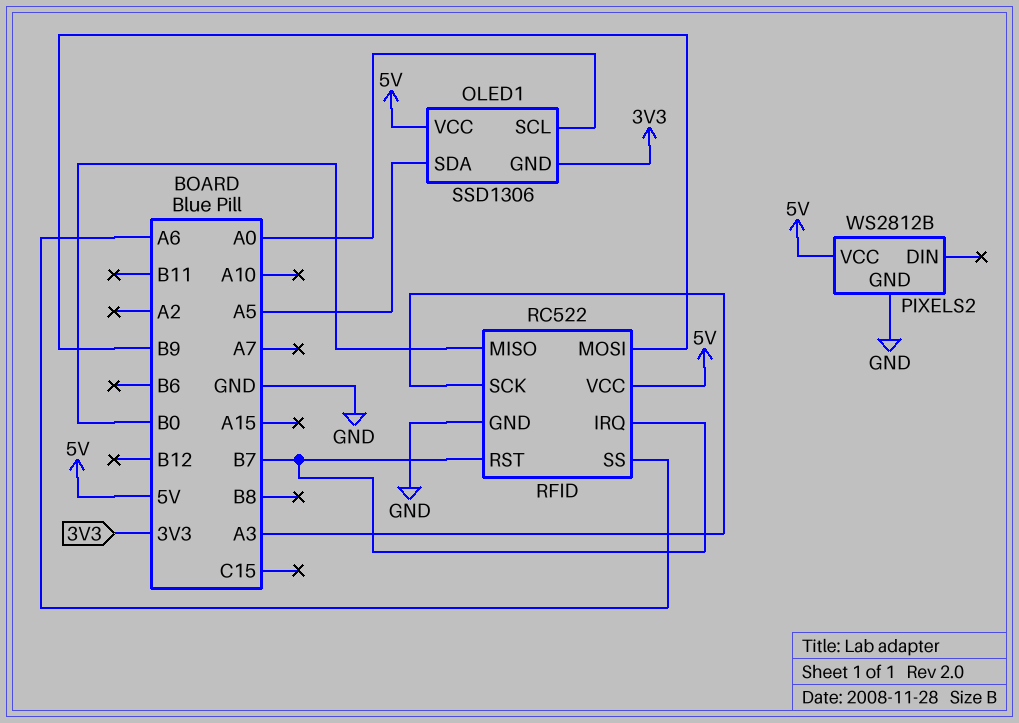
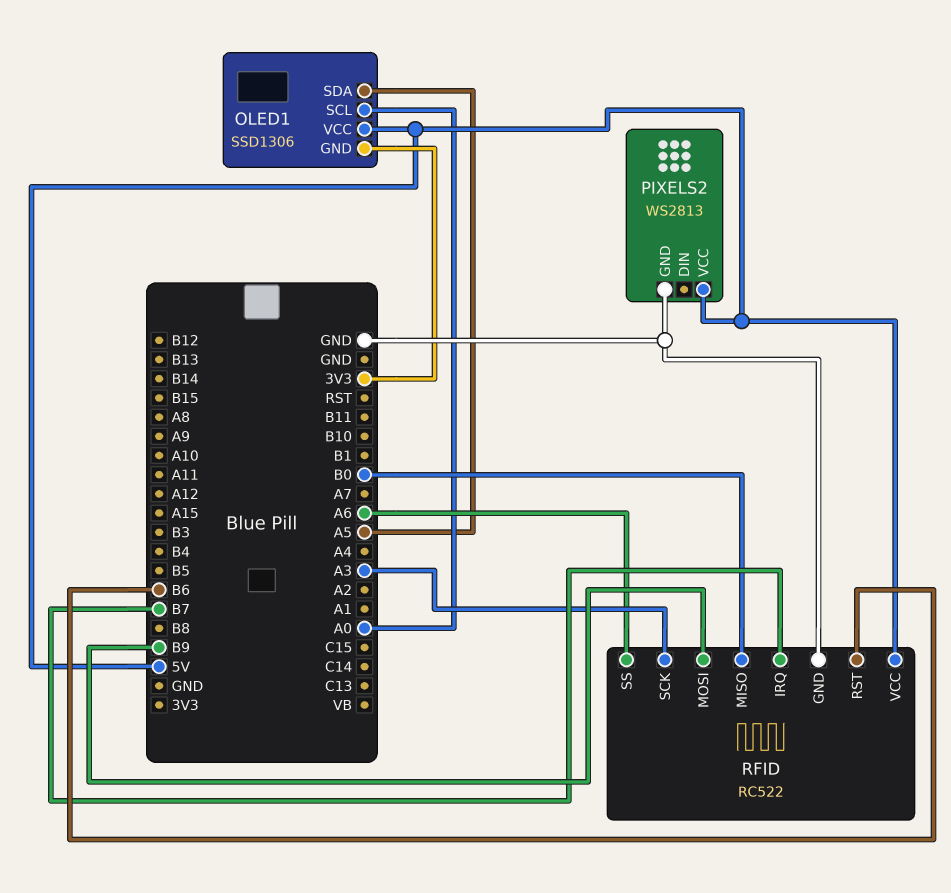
PIXELS2: WS2812B -> WS2813
RFID pin RST: B7 -> B6

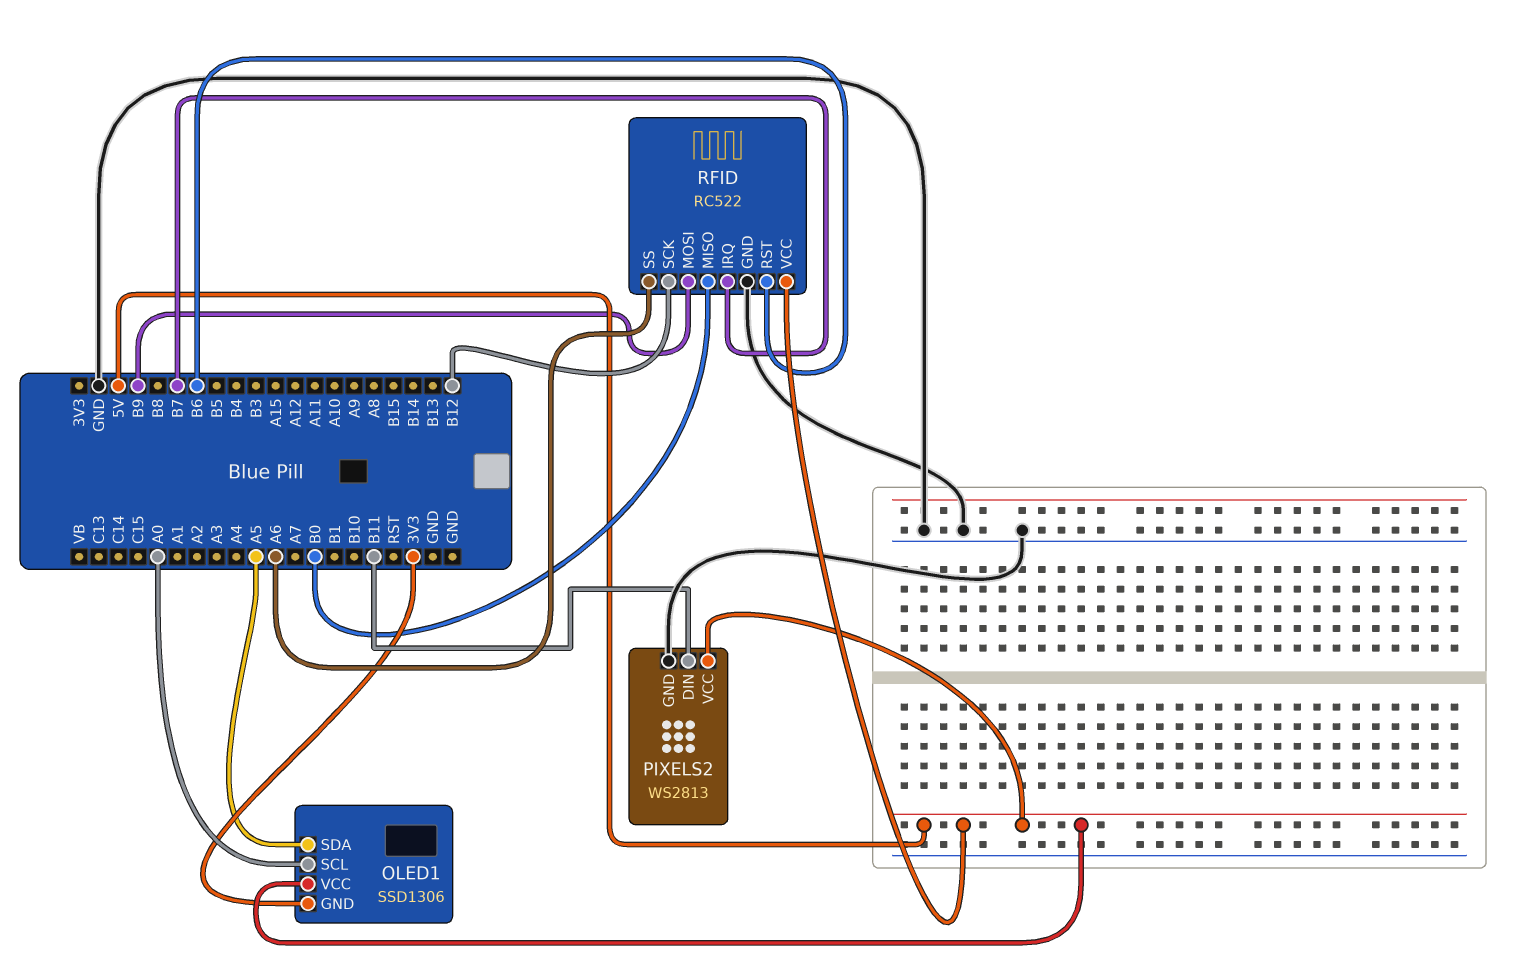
PIXELS2 pin DIN: none -> B11
RFID pin SCK: A3 -> B12

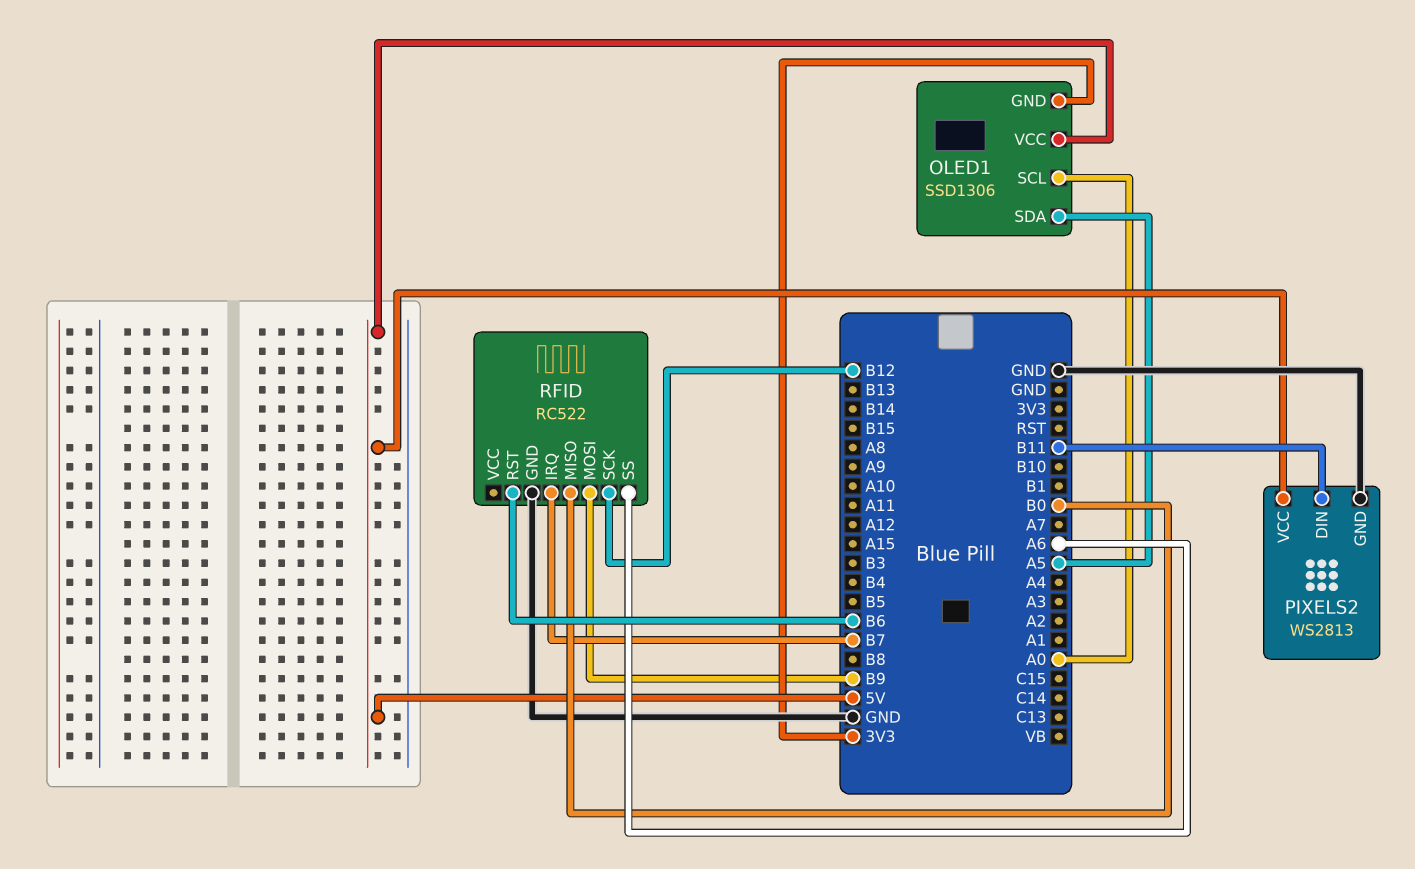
RFID pin VCC: 5V -> none

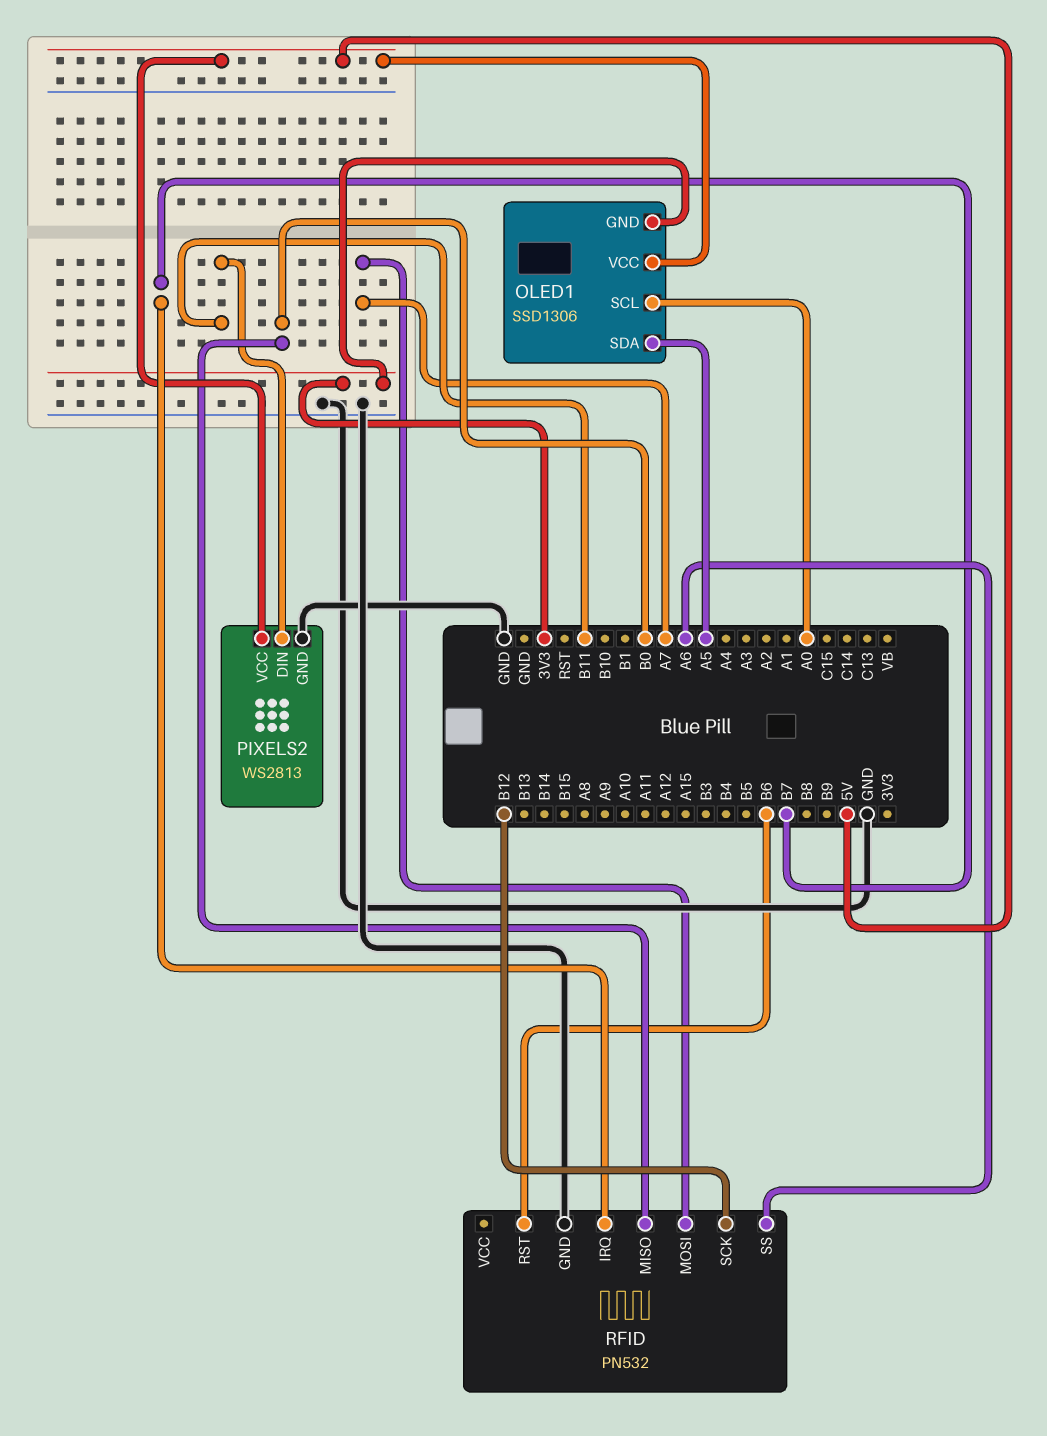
RFID: RC522 -> PN532
RFID pin MOSI: B9 -> A7

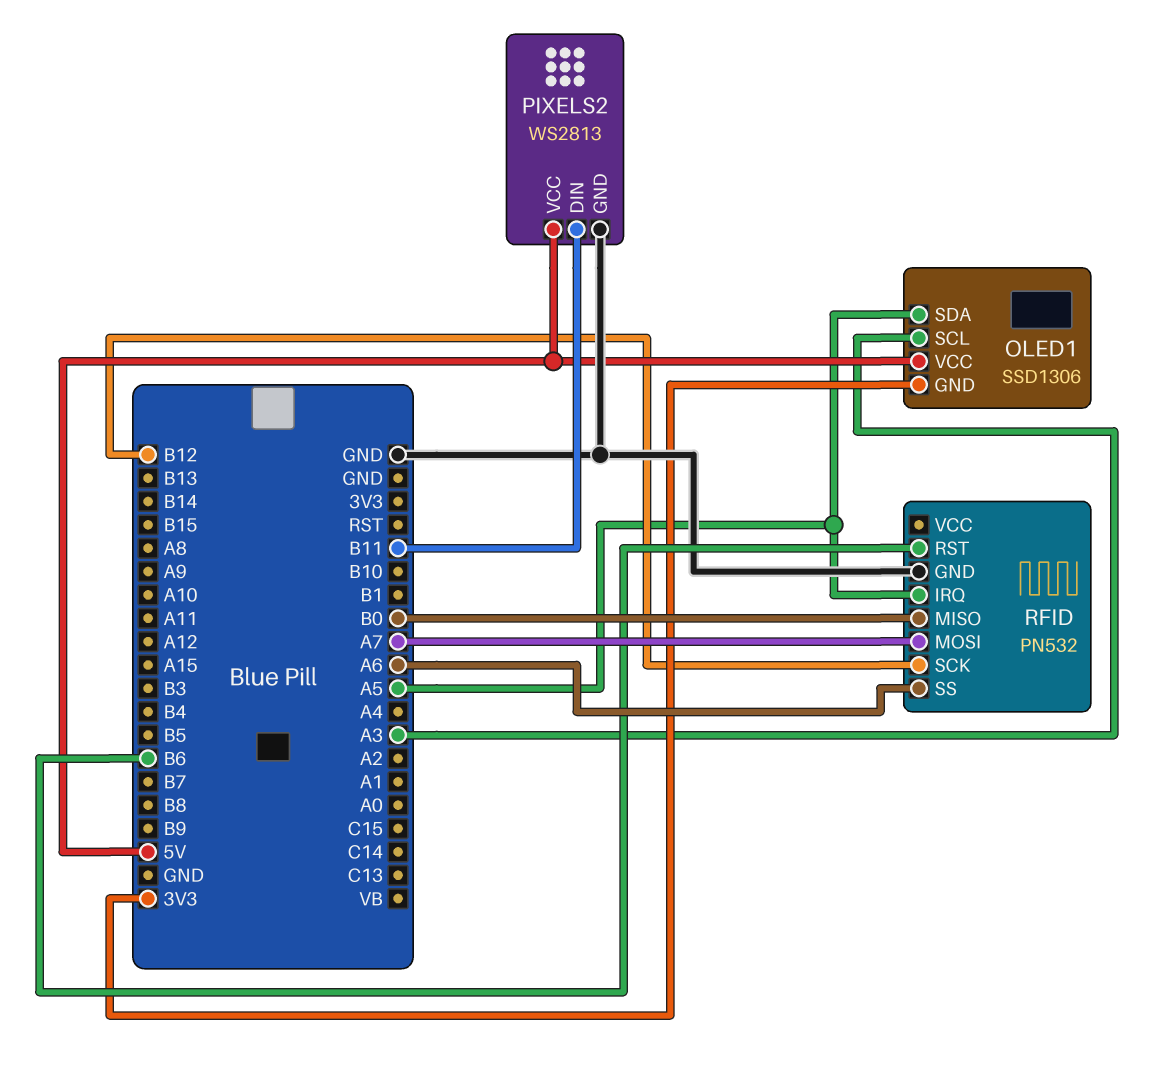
OLED1 pin SCL: A0 -> A3
RFID pin IRQ: B7 -> A5

